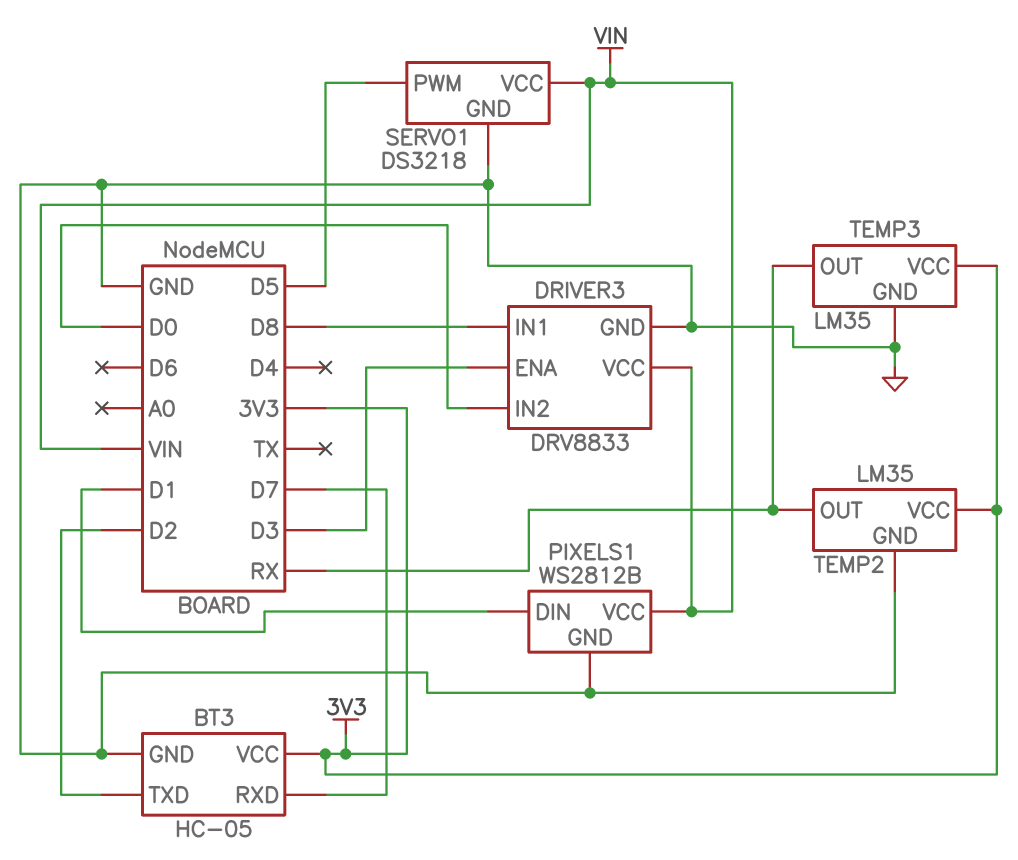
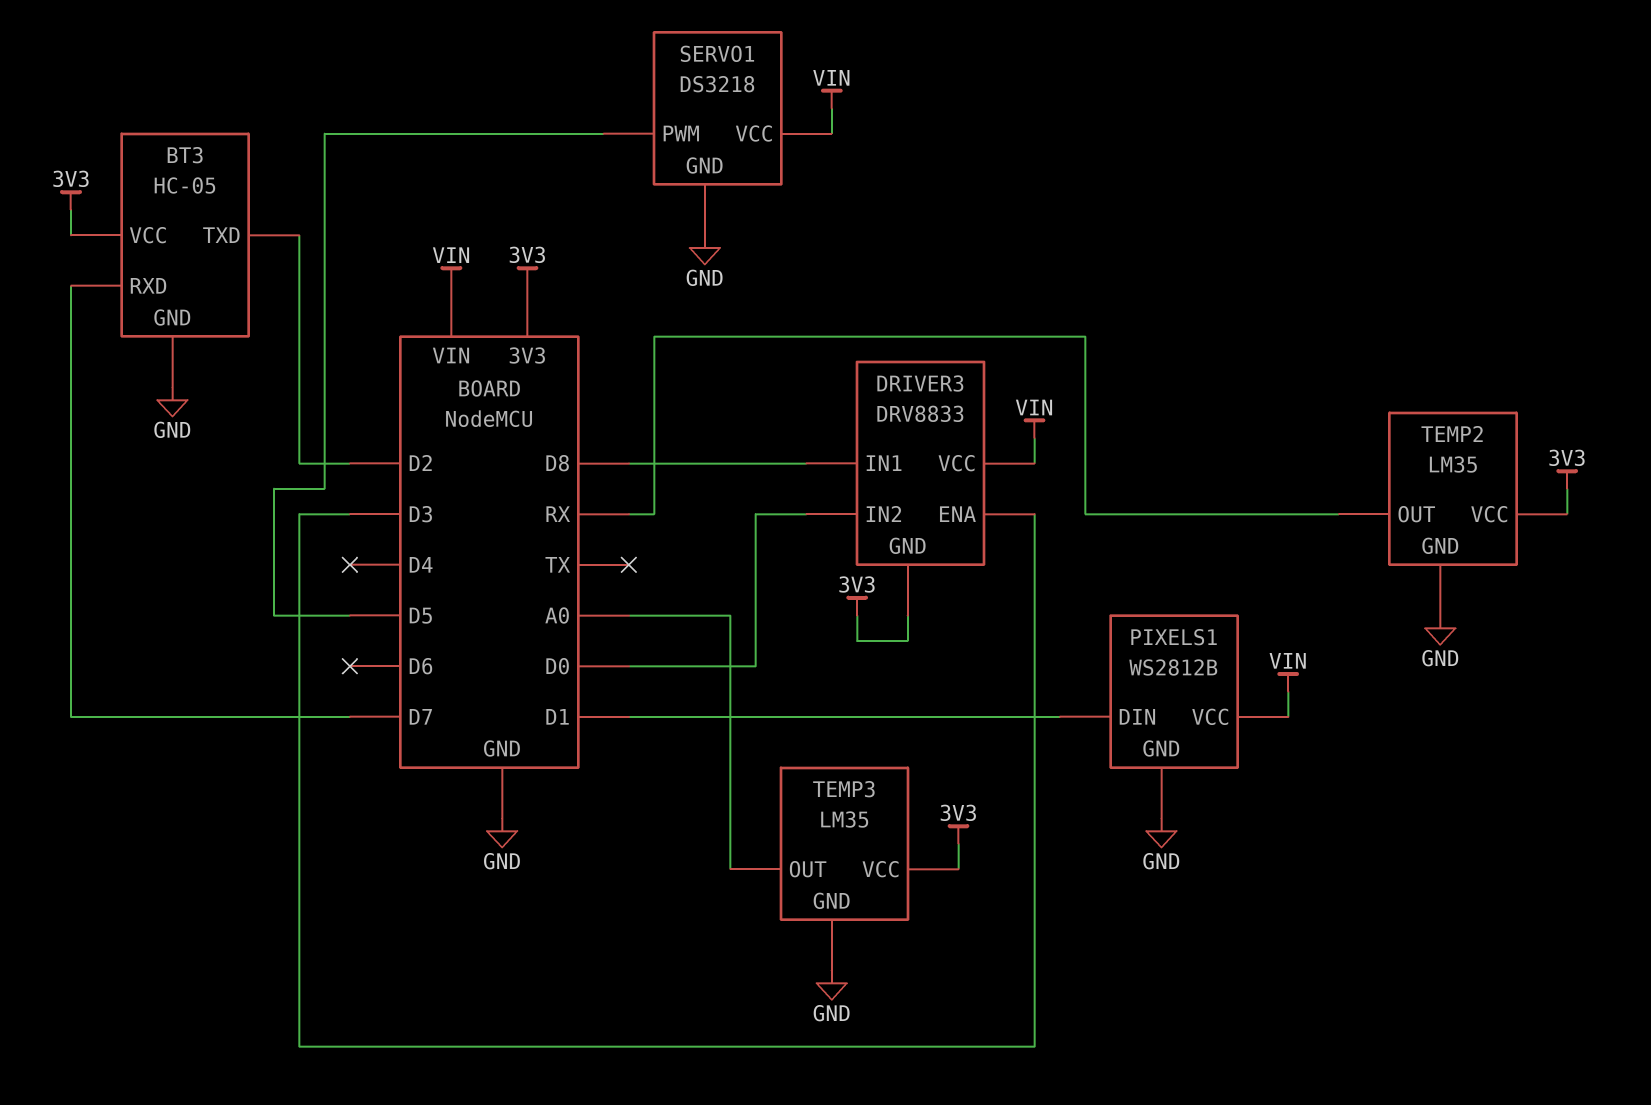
DRIVER3 pin GND: GND -> 3V3
TEMP3 pin OUT: RX -> A0

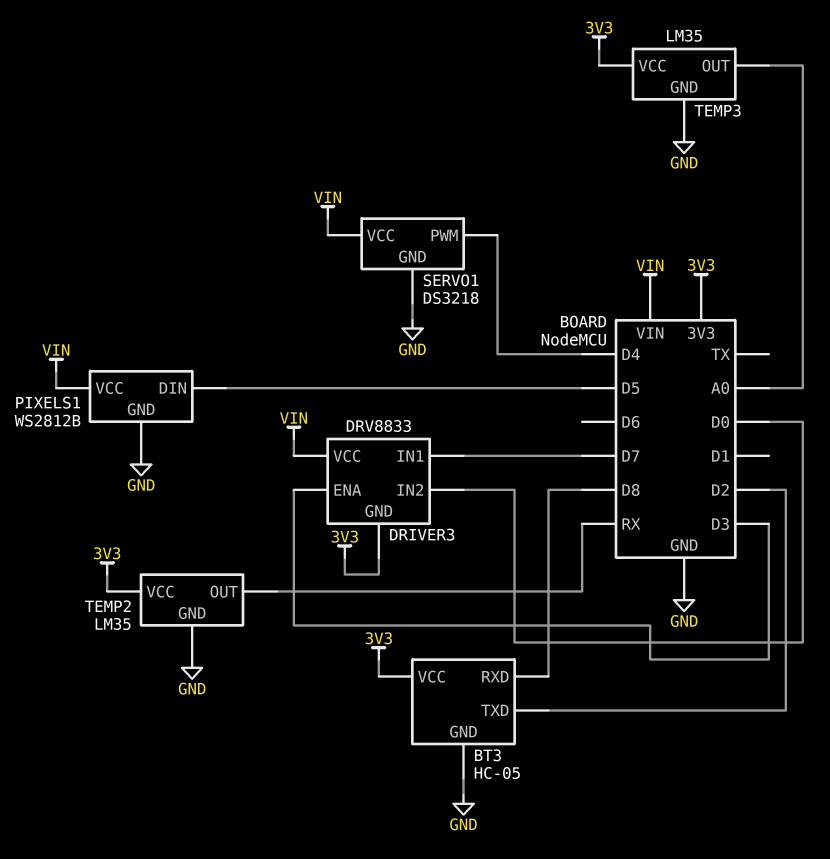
BT3 pin RXD: D7 -> D8
DRIVER3 pin IN1: D8 -> D7
PIXELS1 pin DIN: D1 -> D5
SERVO1 pin PWM: D5 -> D4

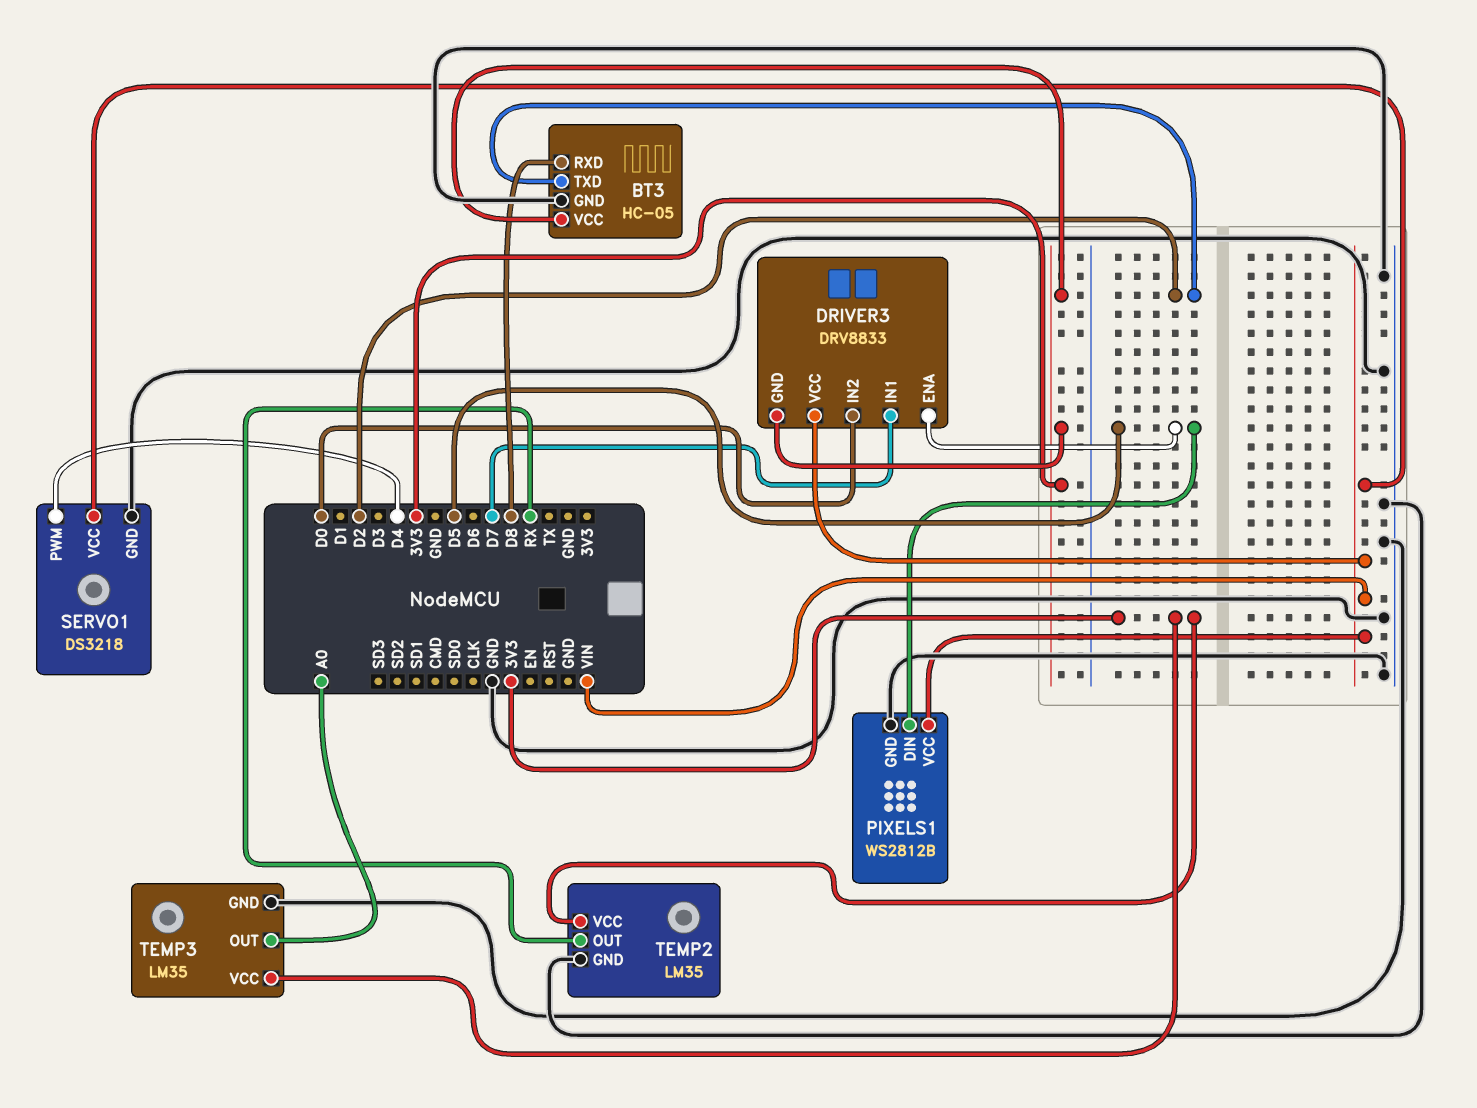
DRIVER3 pin ENA: D3 -> D5

